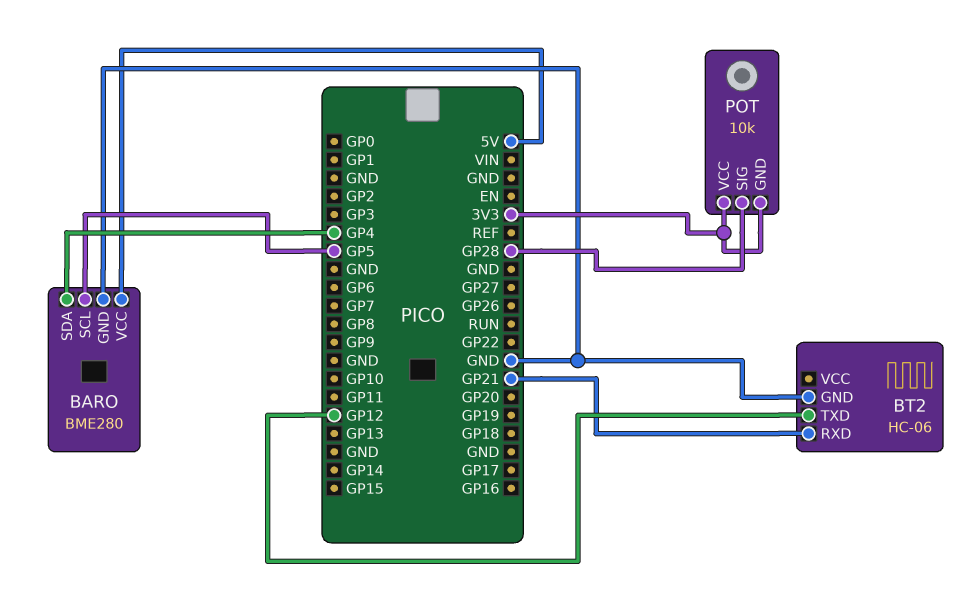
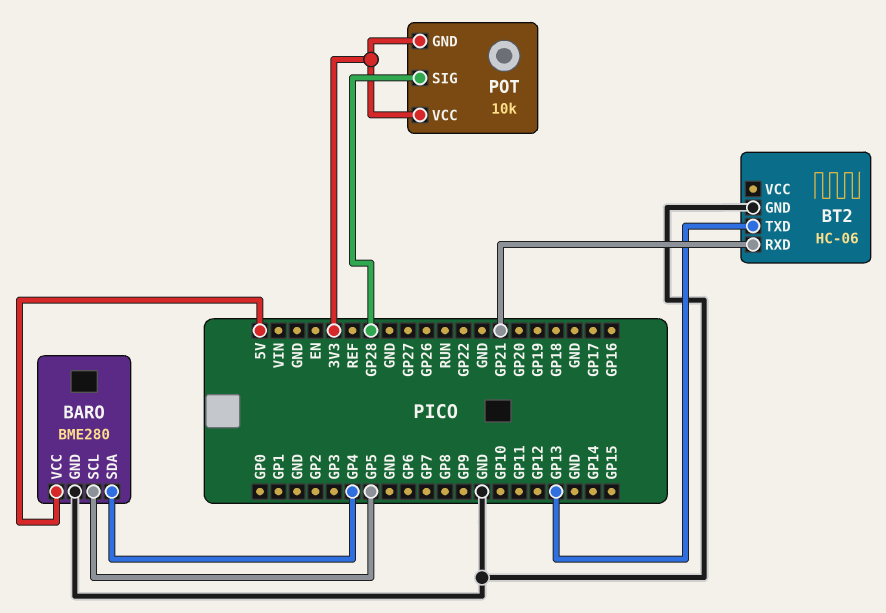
BT2 pin TXD: GP12 -> GP13

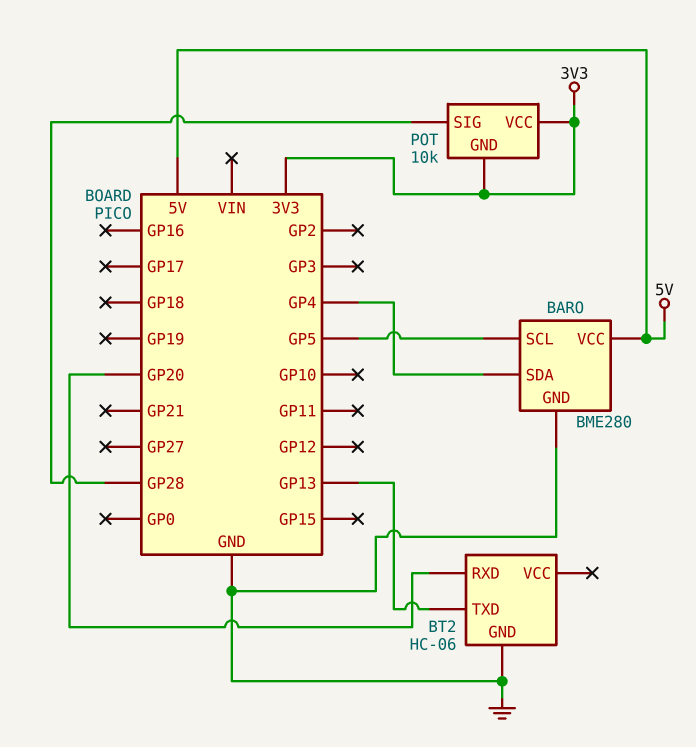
BT2 pin RXD: GP21 -> GP20

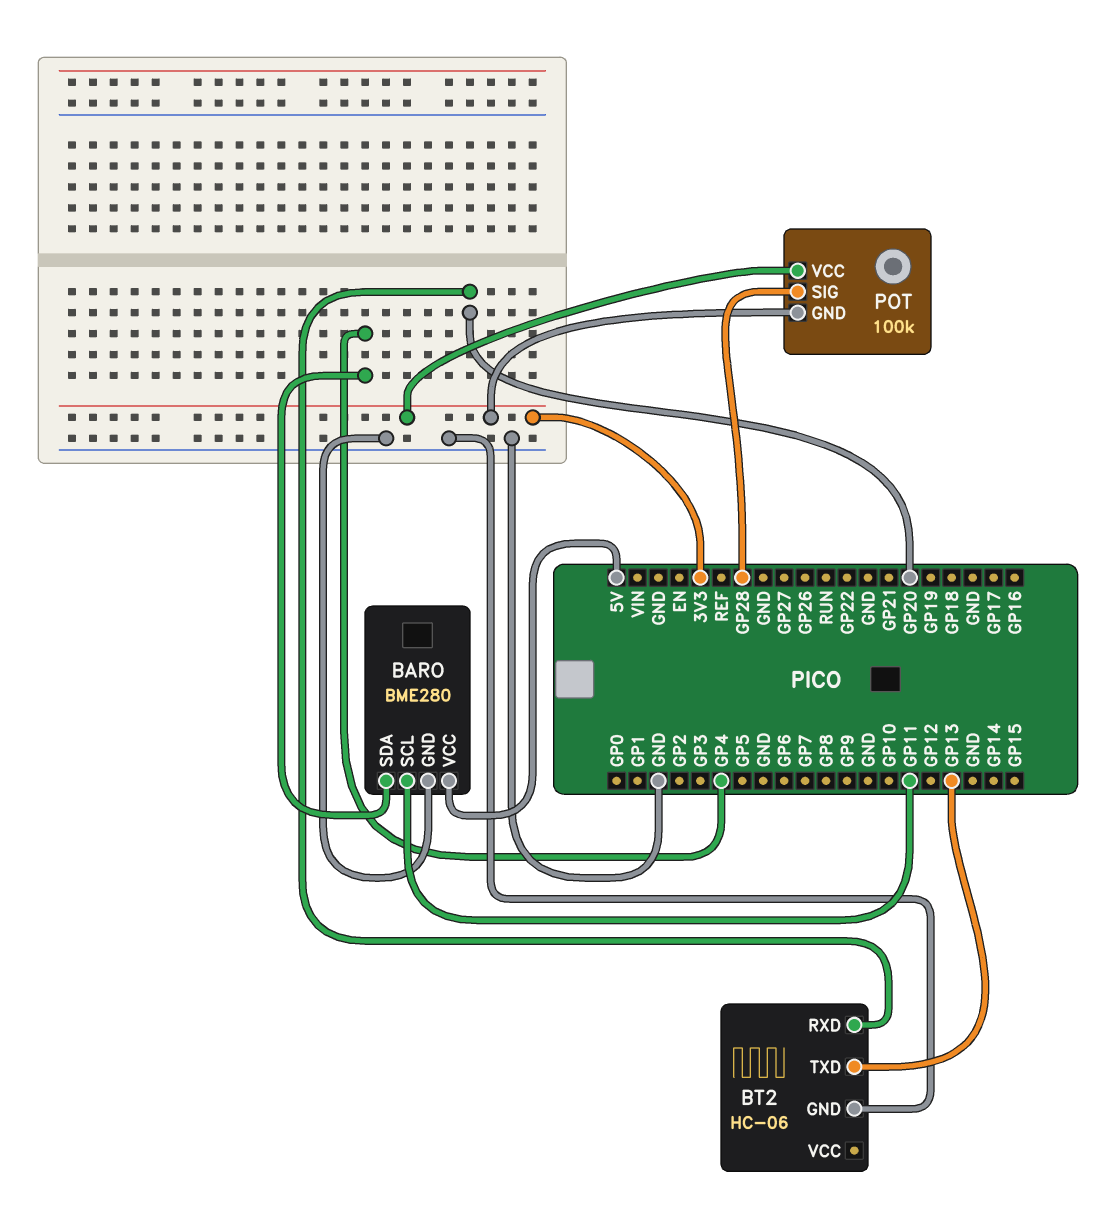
BARO pin SCL: GP5 -> GP11
POT: 10k -> 100k

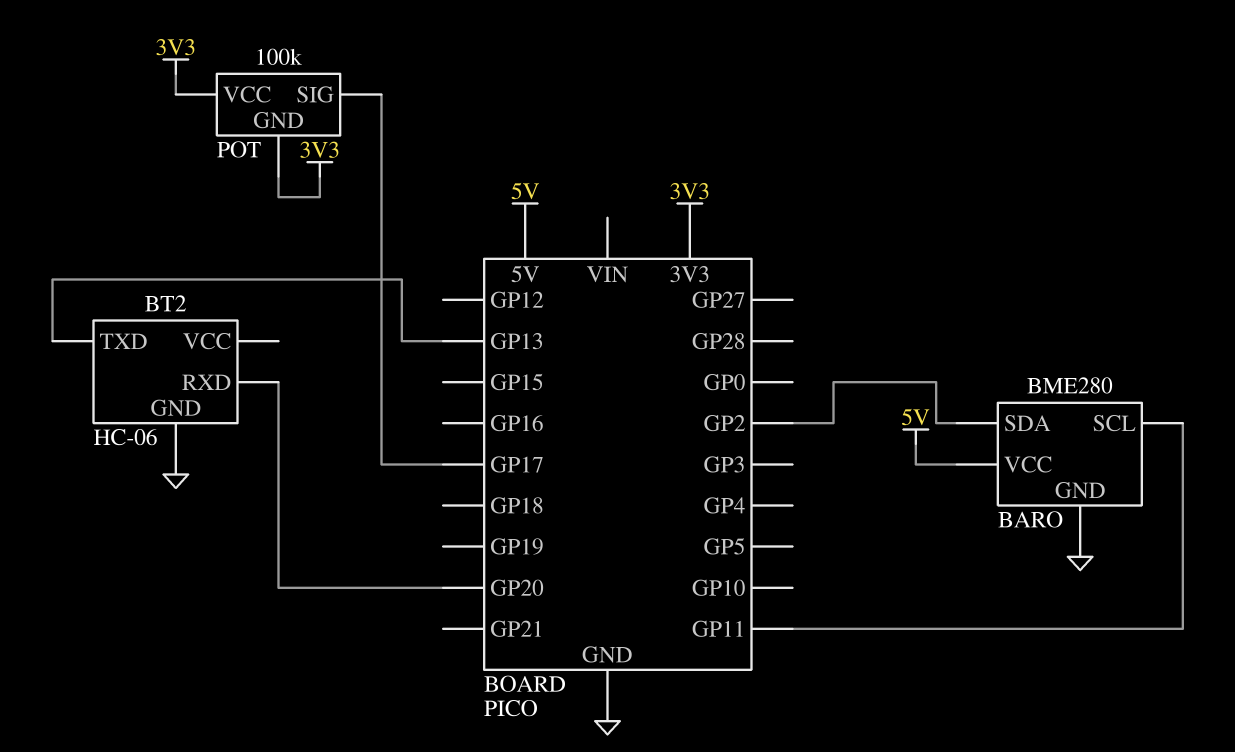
BARO pin SDA: GP4 -> GP2
POT pin SIG: GP28 -> GP17

